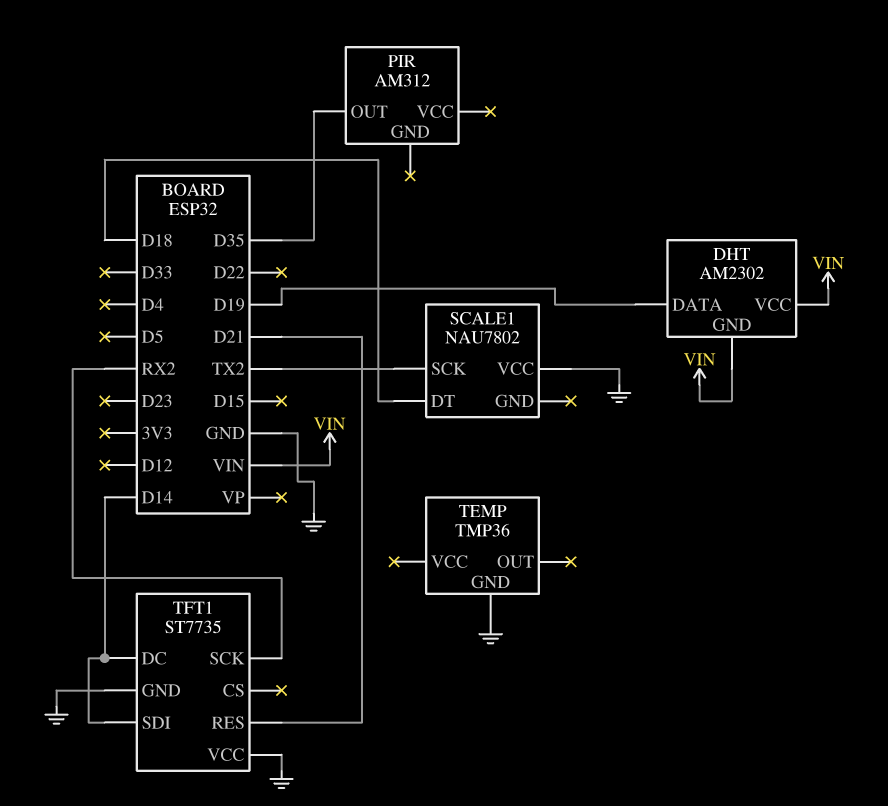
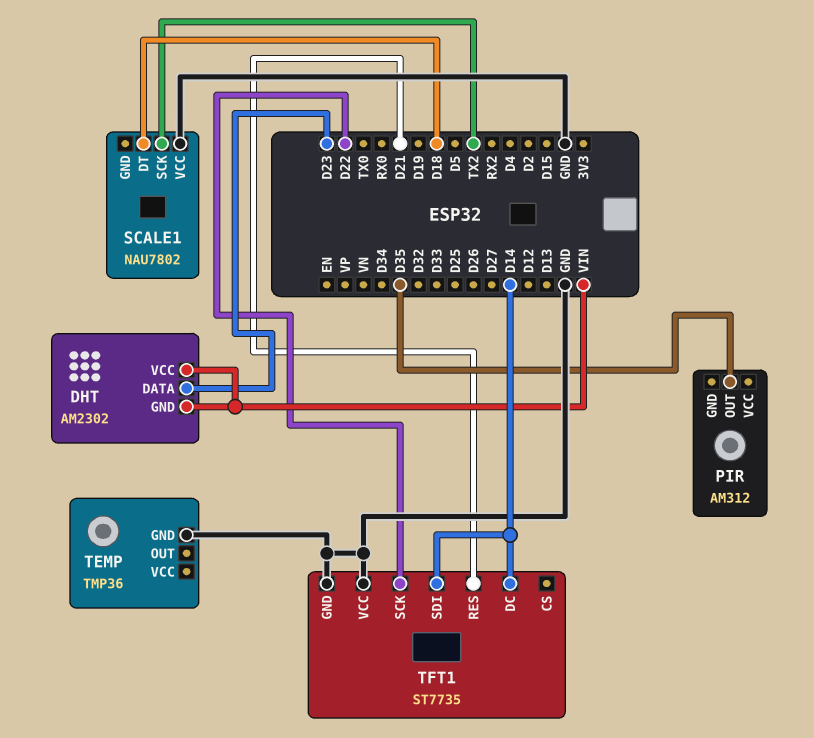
DHT pin DATA: D19 -> D23
TFT1 pin SCK: RX2 -> D22

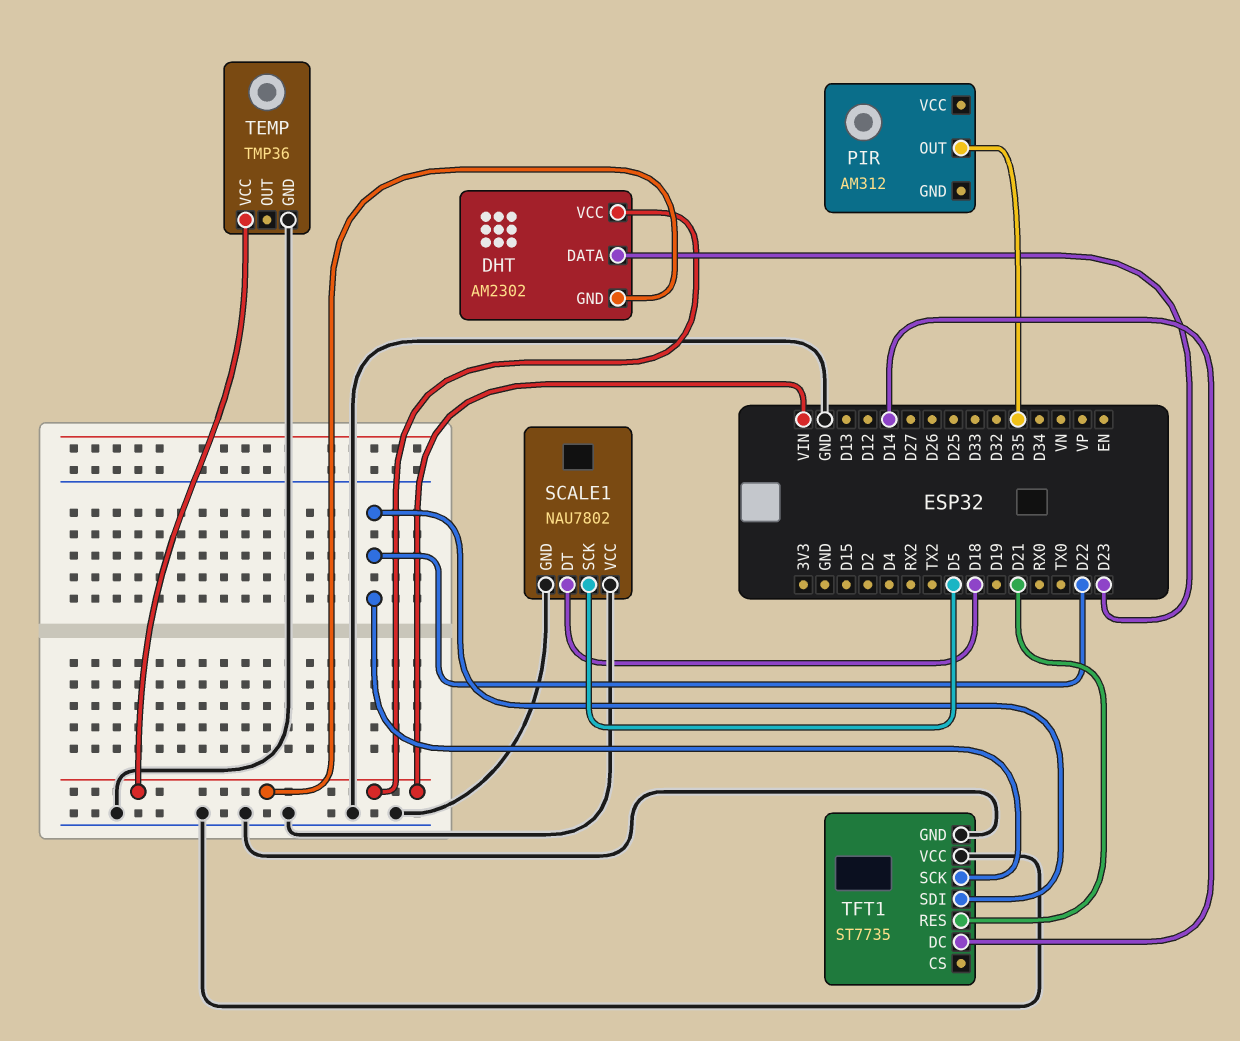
SCALE1 pin GND: none -> GND
SCALE1 pin SCK: TX2 -> D5
TEMP pin VCC: none -> VIN
TFT1 pin SDI: D14 -> D22

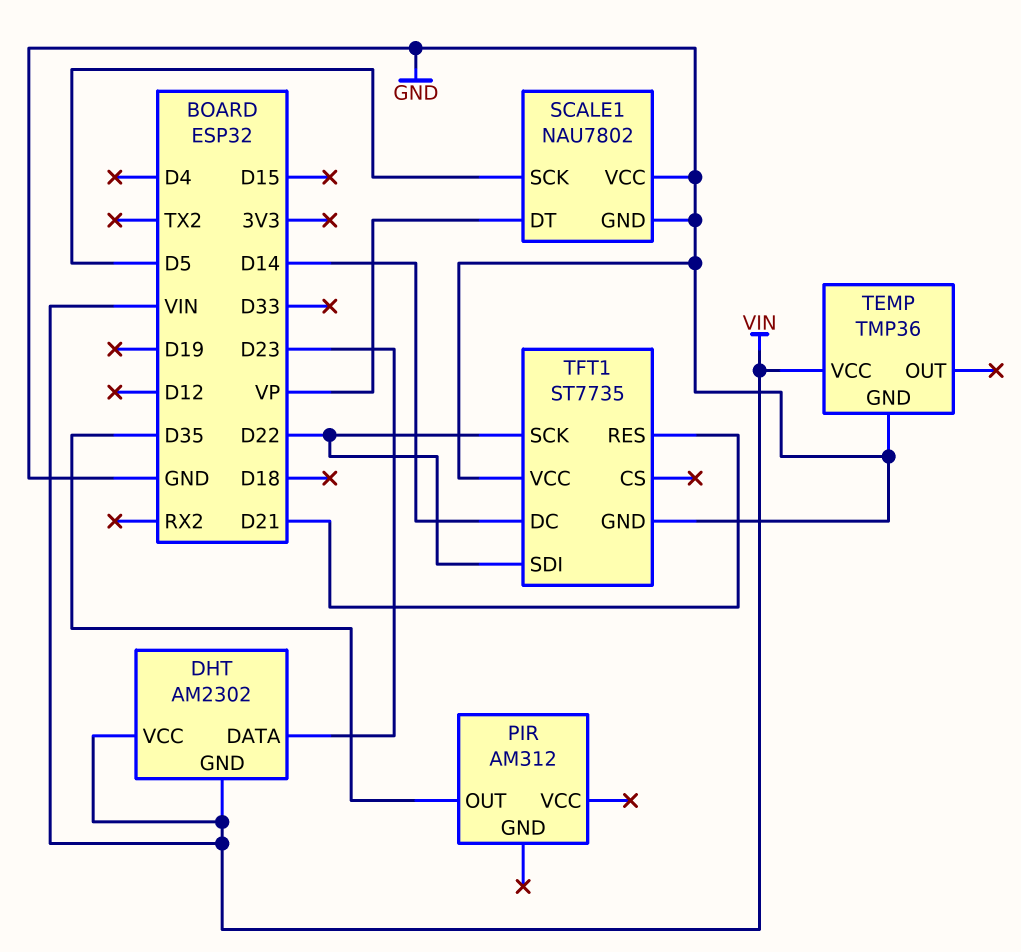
SCALE1 pin DT: D18 -> VP

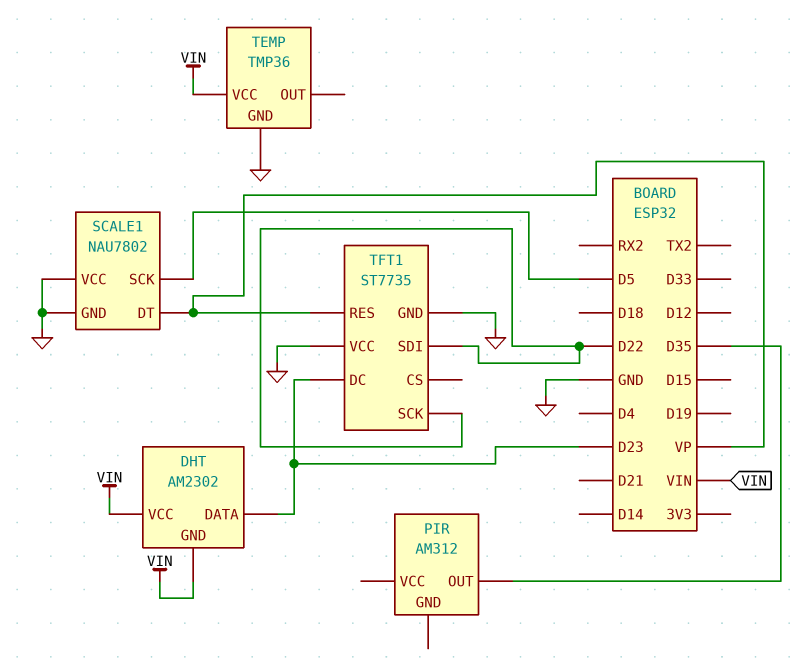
TFT1 pin DC: D14 -> D23
TFT1 pin RES: D21 -> VP

